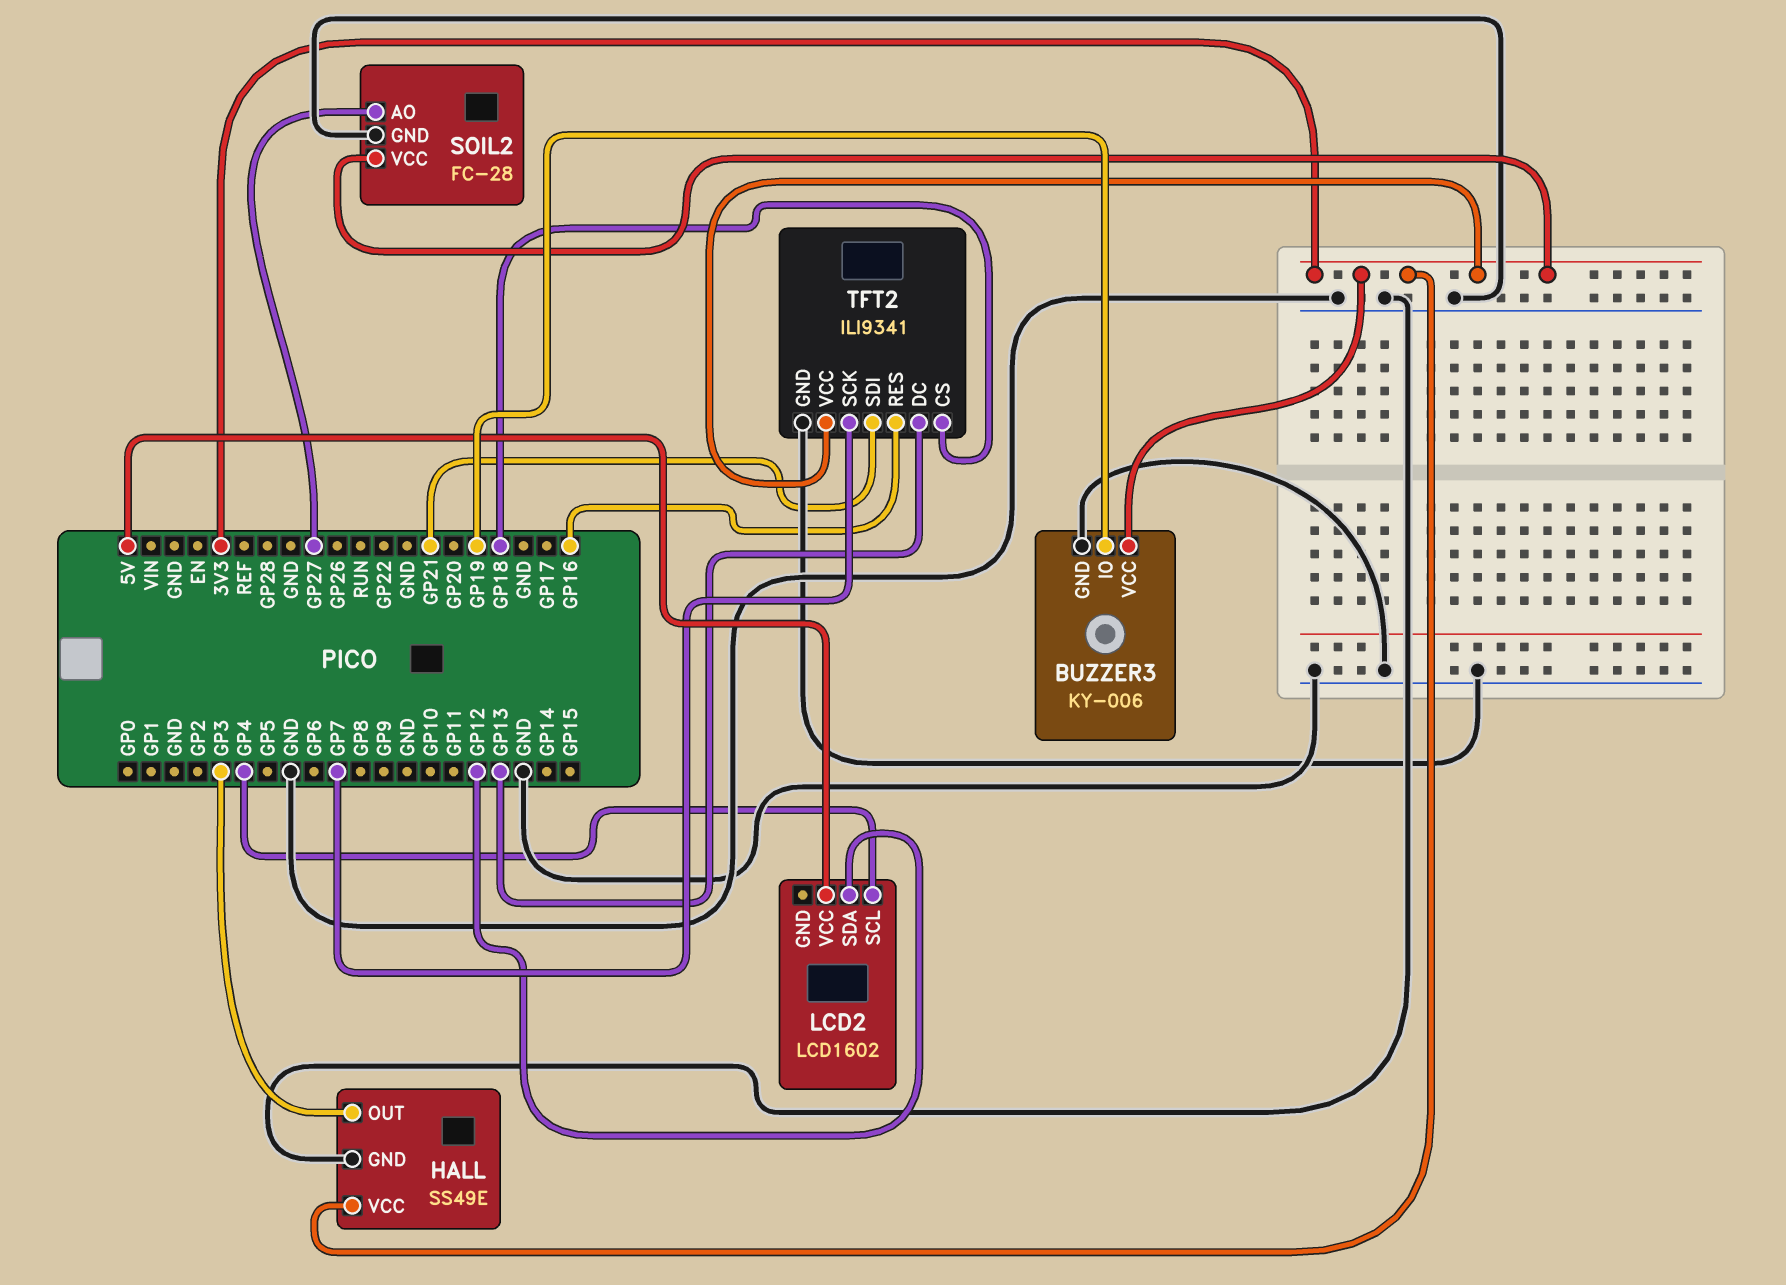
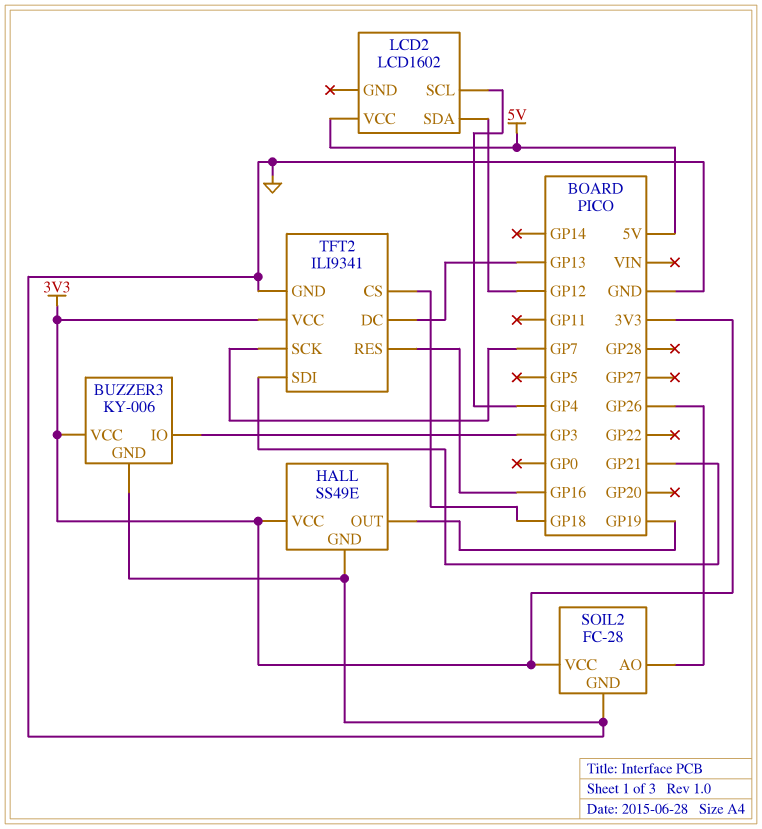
BUZZER3 pin IO: GP19 -> GP3
HALL pin OUT: GP3 -> GP19
SOIL2 pin AO: GP27 -> GP26

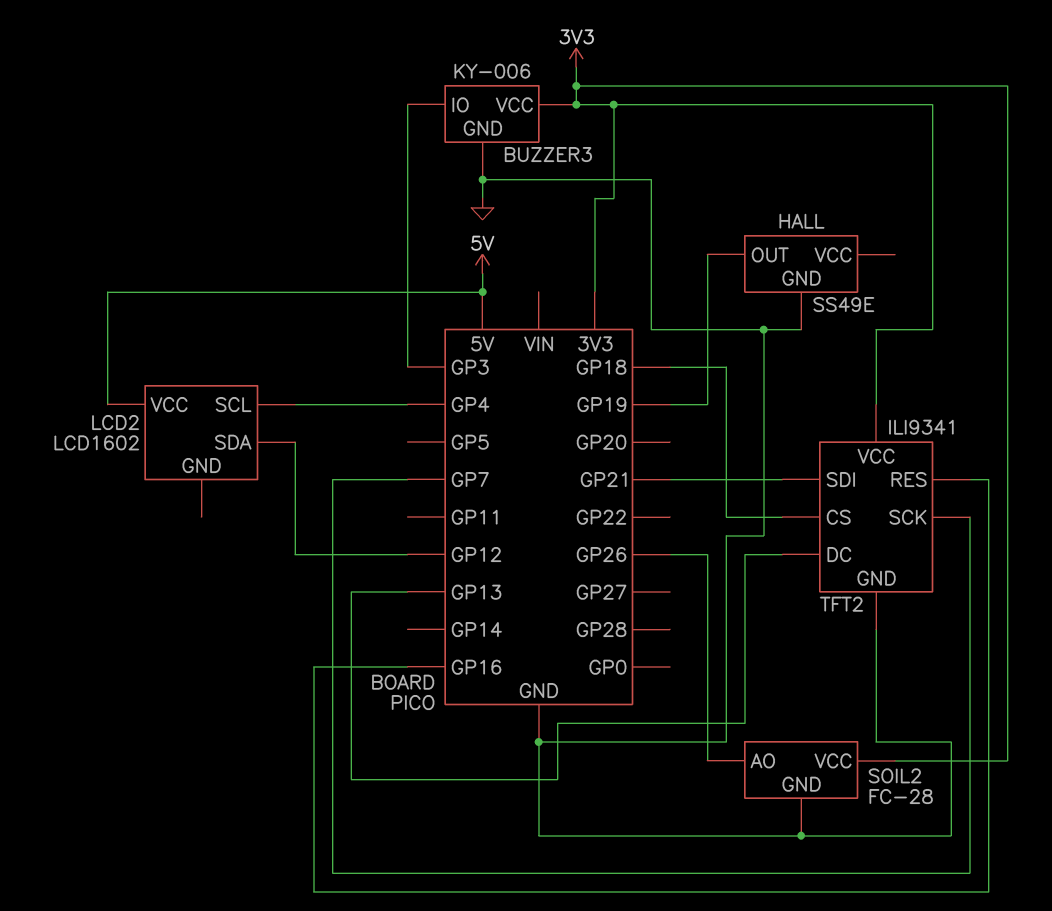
HALL pin VCC: 3V3 -> none

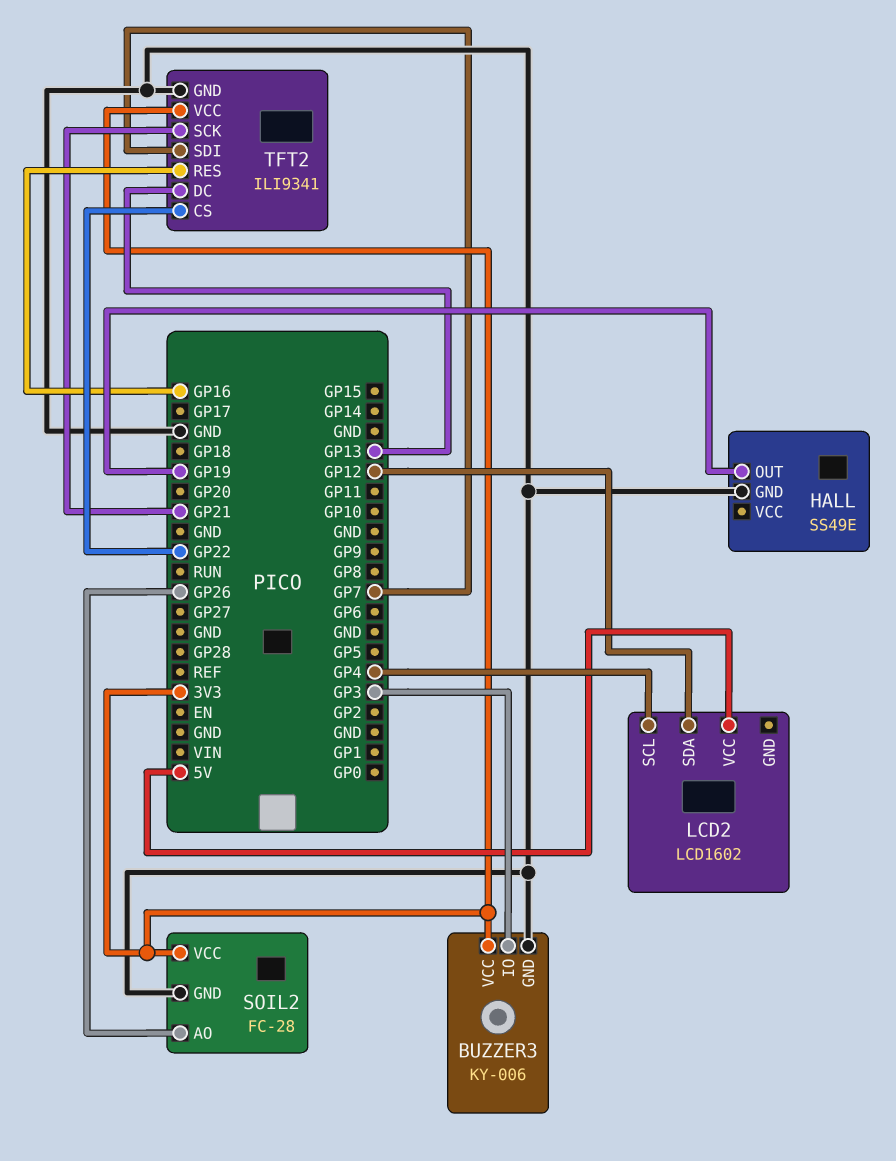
TFT2 pin CS: GP18 -> GP22
TFT2 pin SCK: GP7 -> GP21
TFT2 pin SDI: GP21 -> GP7

